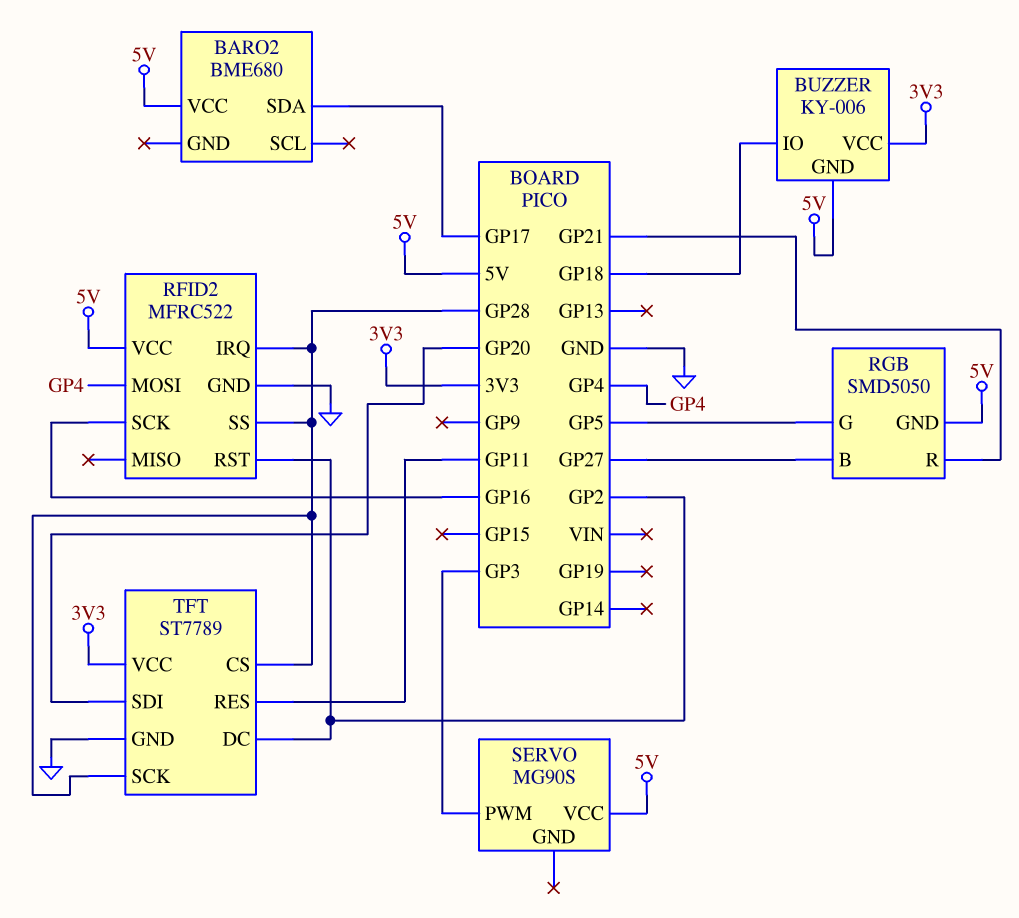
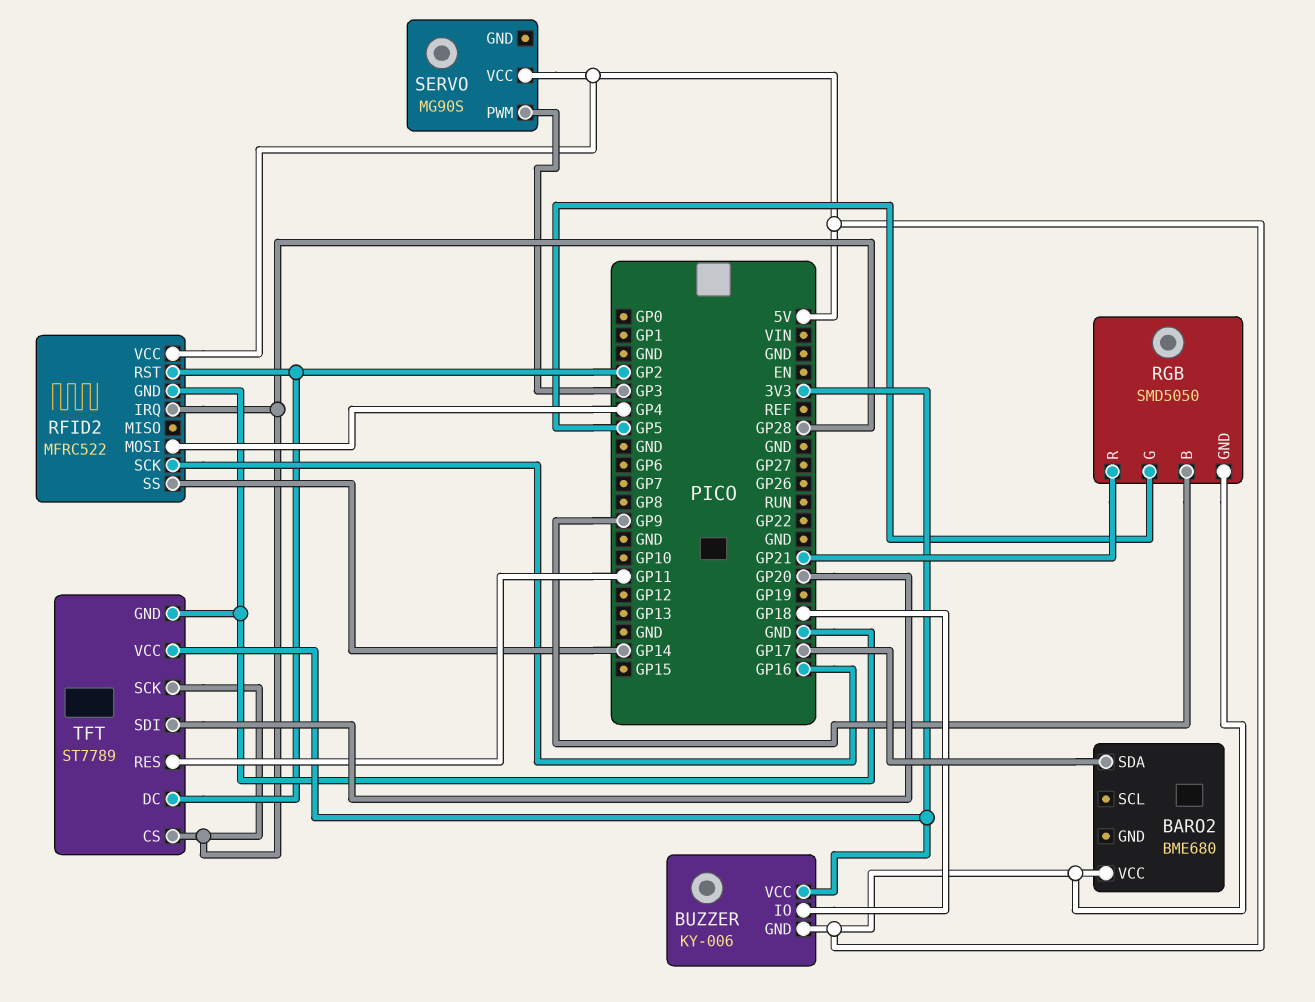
RFID2 pin SS: GP28 -> GP14
RGB pin B: GP27 -> GP9

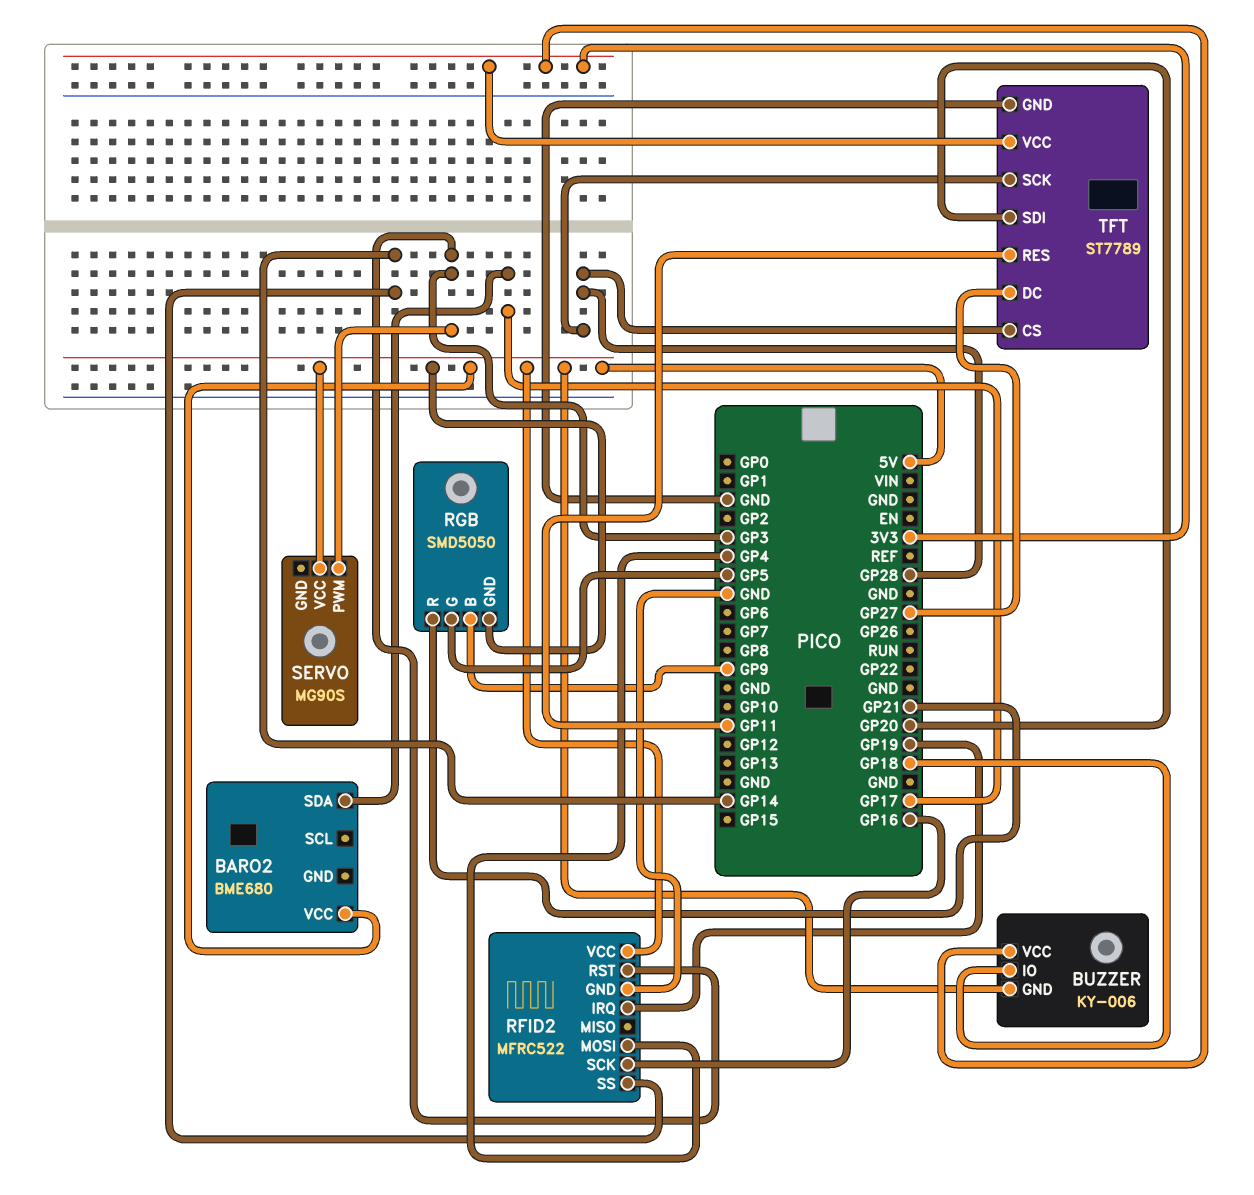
RFID2 pin IRQ: GP28 -> GP19
RFID2 pin RST: GP2 -> GP3
TFT pin DC: GP2 -> GP27

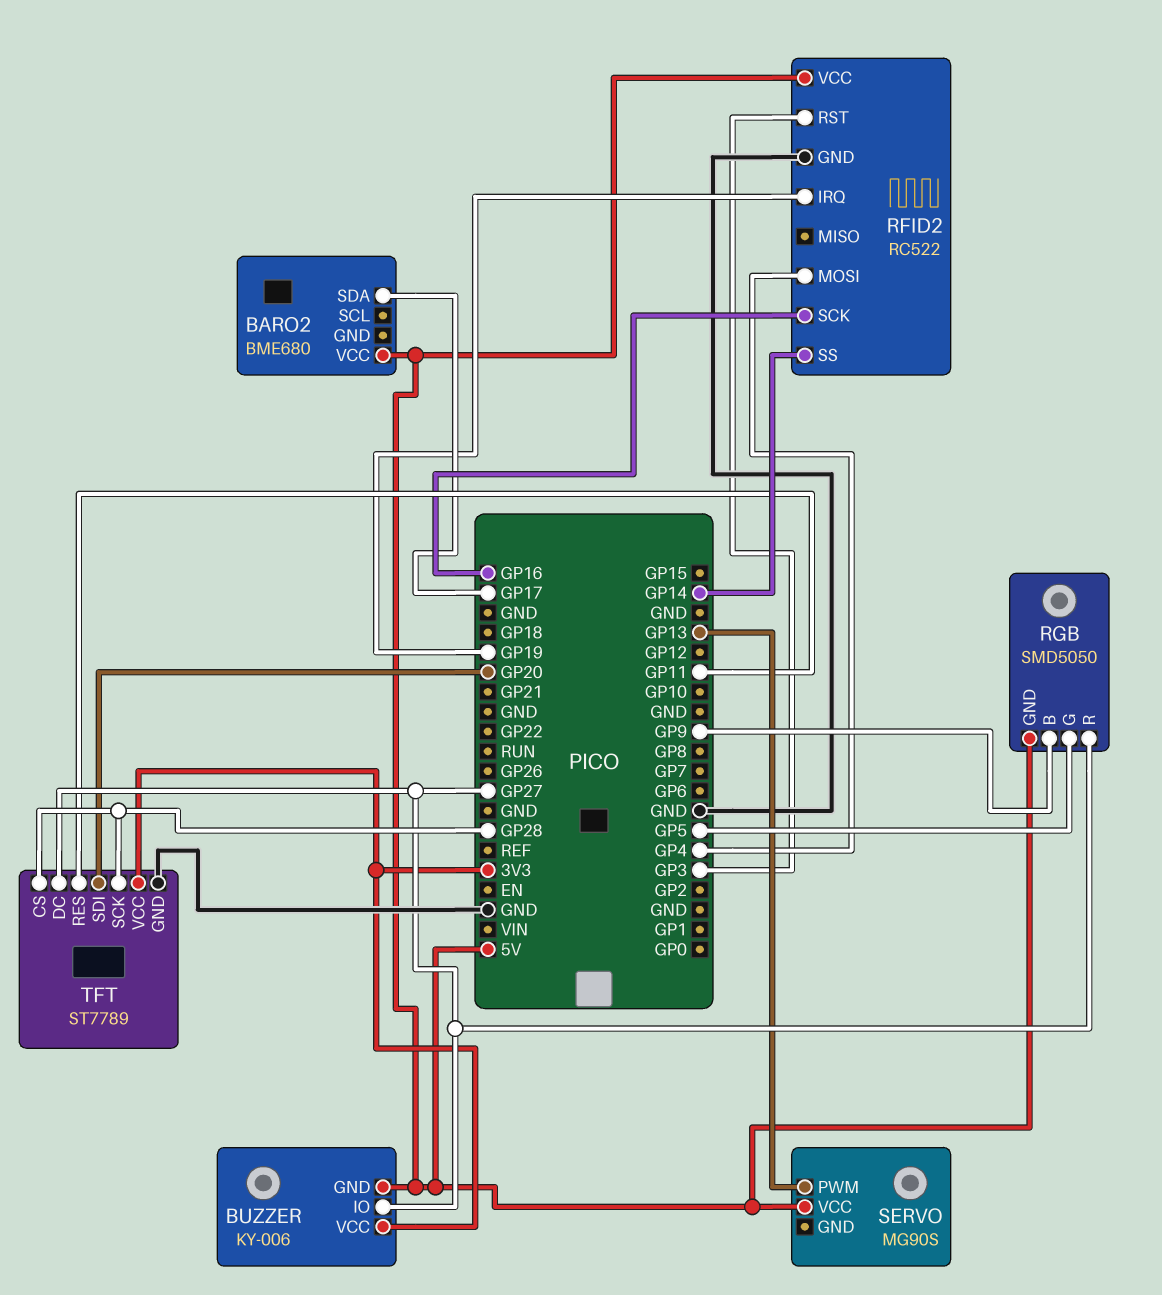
BUZZER pin IO: GP18 -> GP27
RFID2: MFRC522 -> RC522
RGB pin R: GP21 -> GP27
SERVO pin PWM: GP3 -> GP13

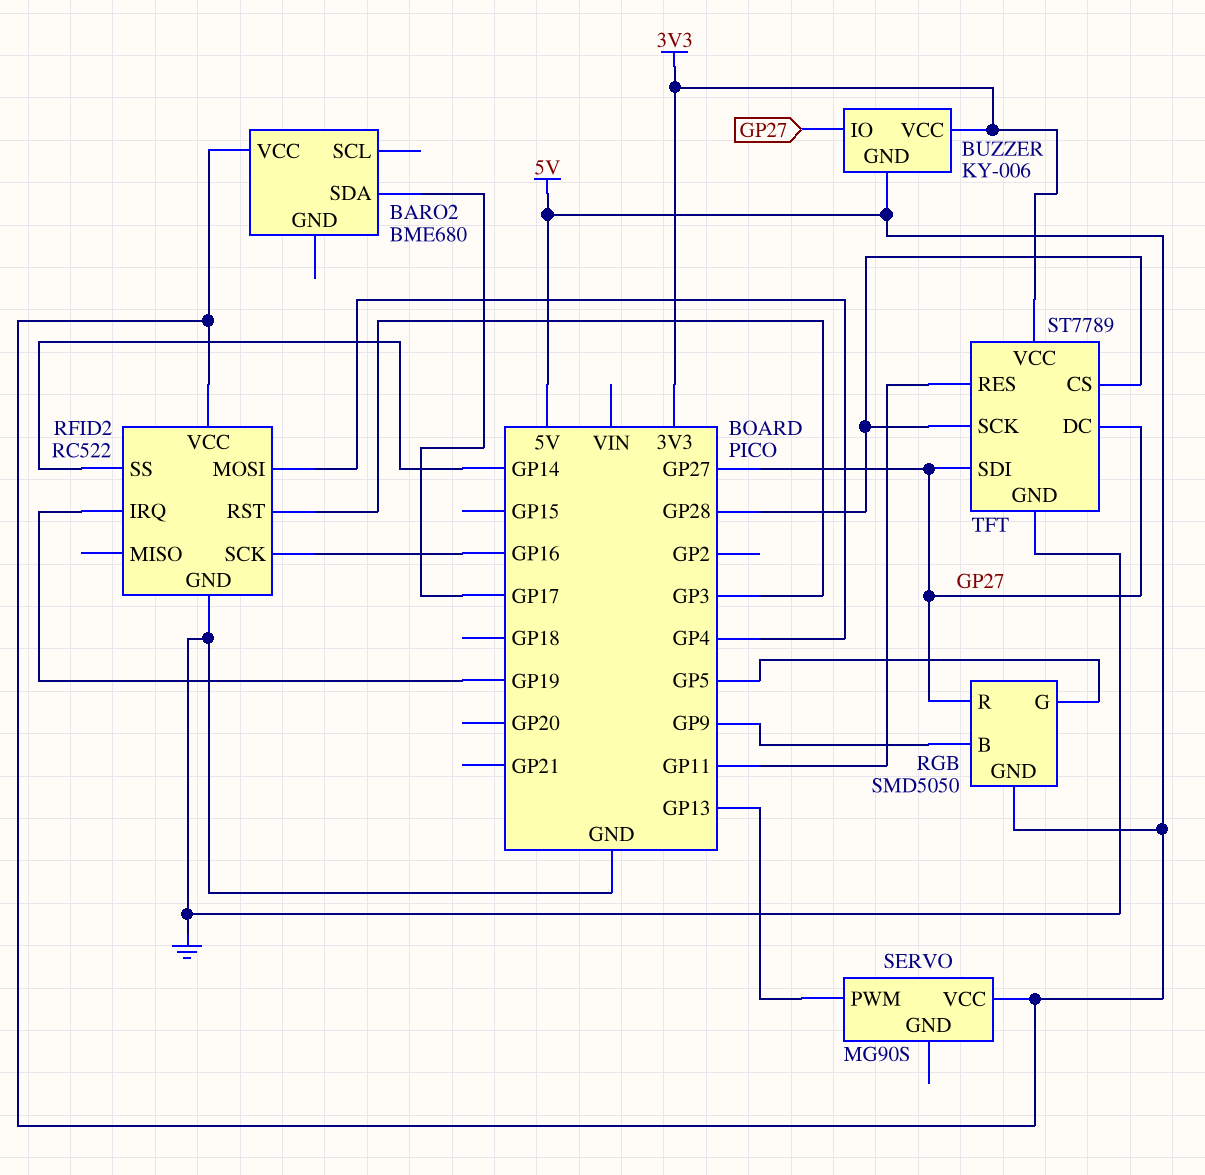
TFT pin SDI: GP20 -> GP27

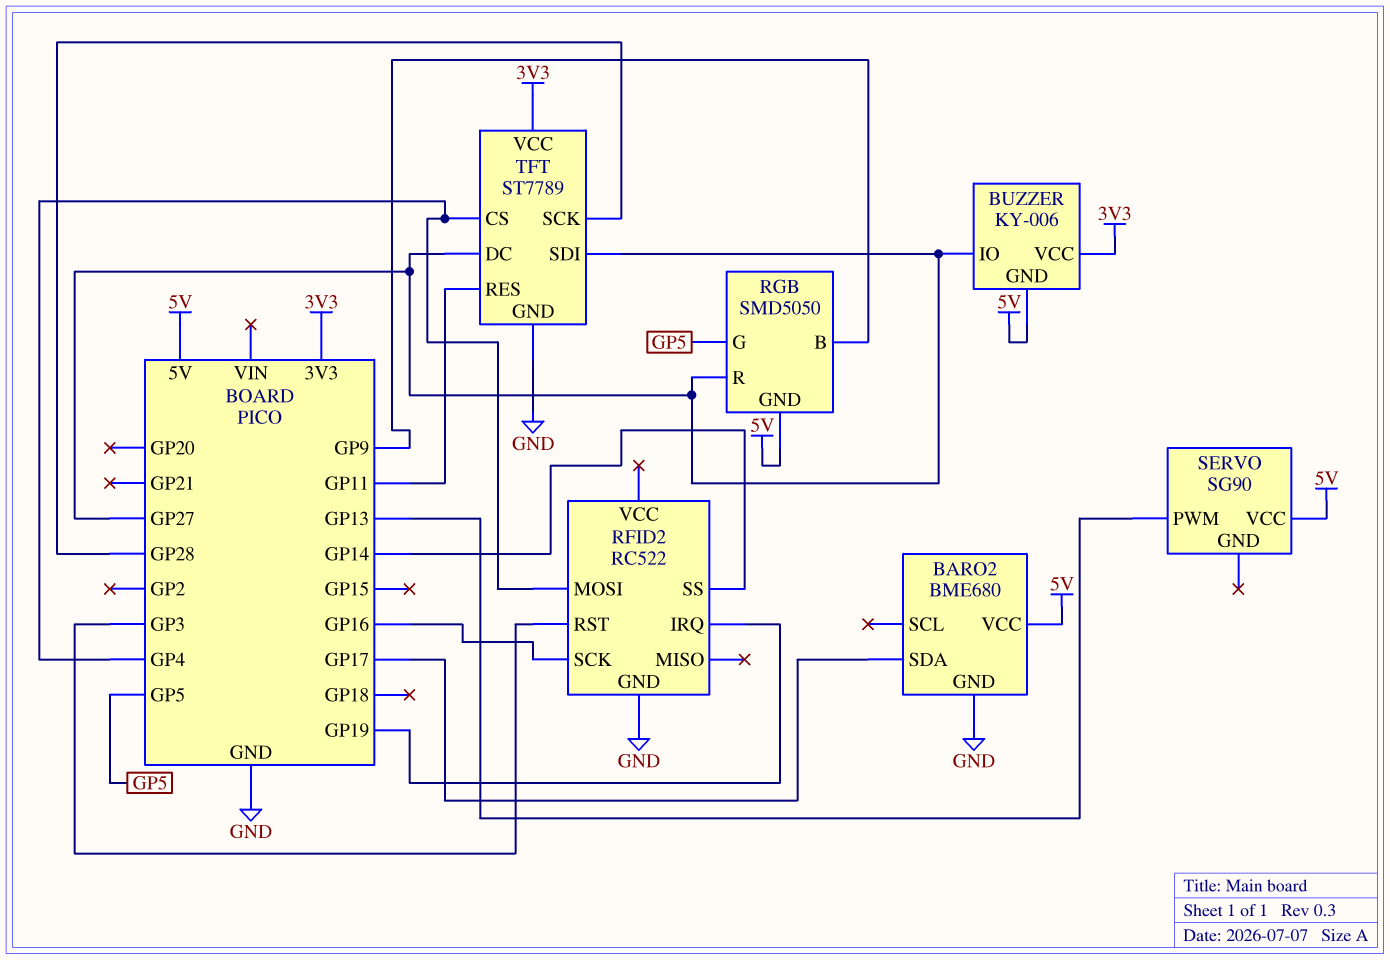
BARO2 pin GND: none -> GND
RFID2 pin VCC: 5V -> none
SERVO: MG90S -> SG90
TFT pin CS: GP28 -> GP4

